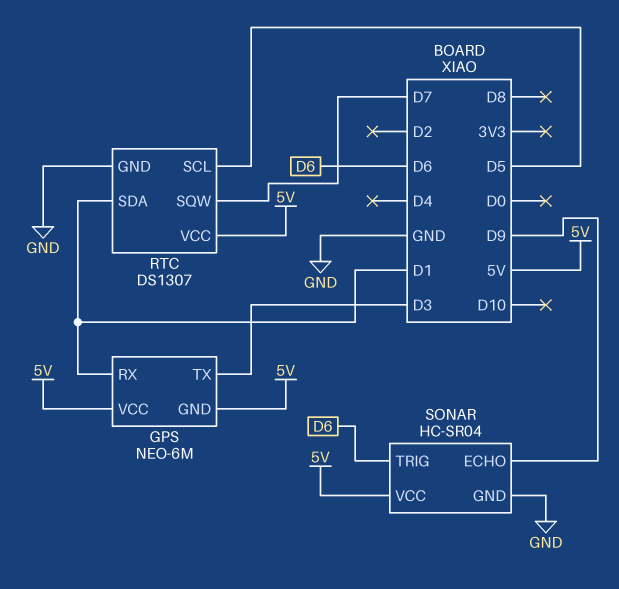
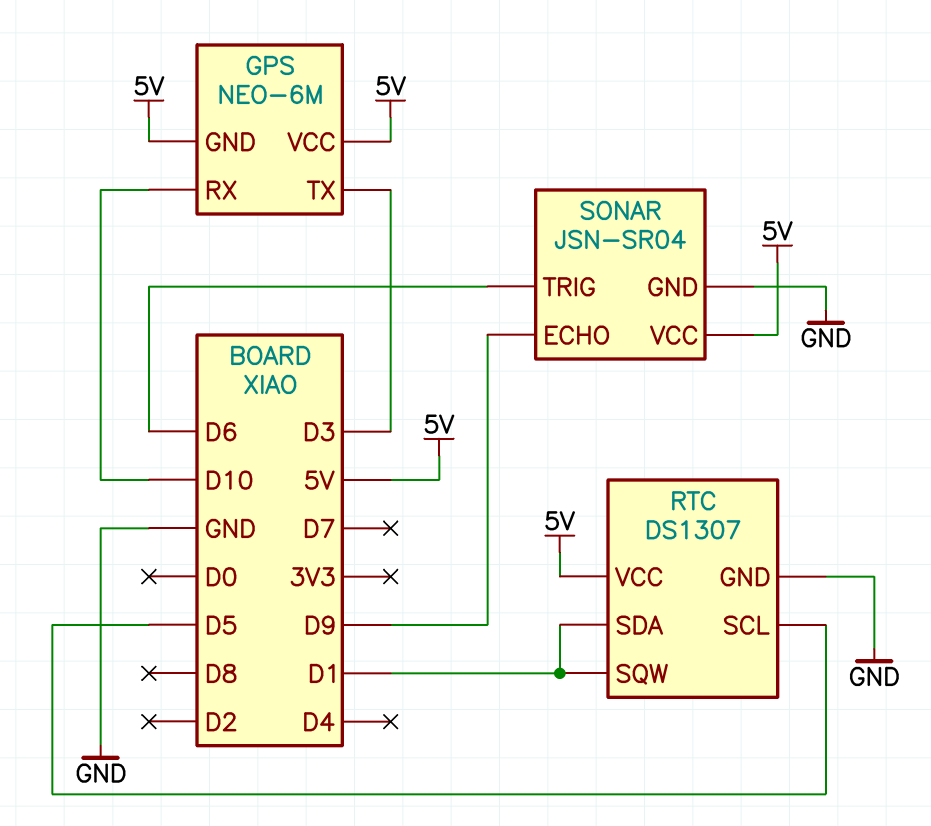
GPS pin RX: D1 -> D10
RTC pin SQW: D7 -> D1
SONAR: HC-SR04 -> JSN-SR04

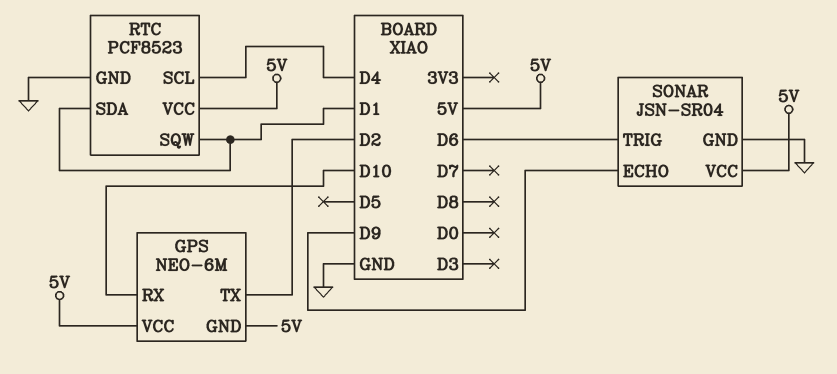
GPS pin TX: D3 -> D2
RTC: DS1307 -> PCF8523
RTC pin SCL: D5 -> D4

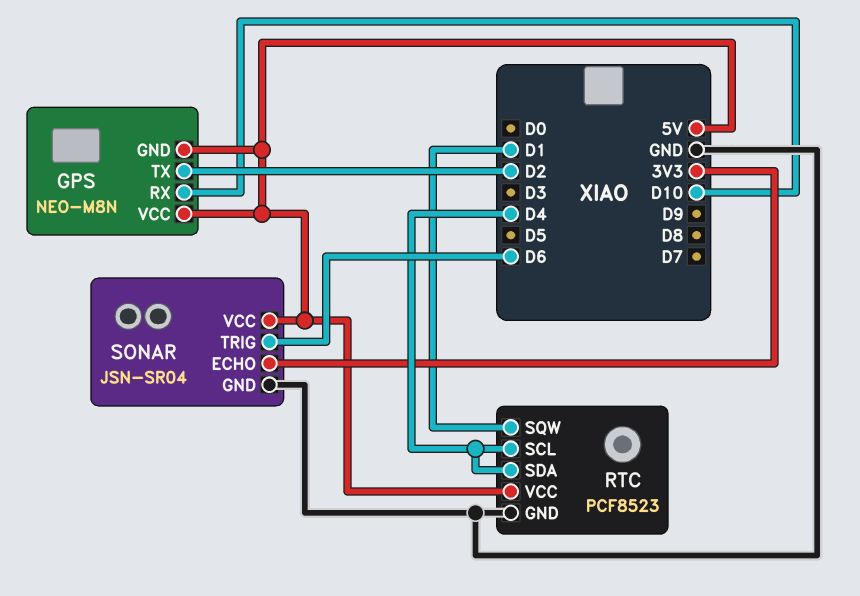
GPS: NEO-6M -> NEO-M8N
RTC pin SDA: D1 -> D4
SONAR pin ECHO: D9 -> 3V3

